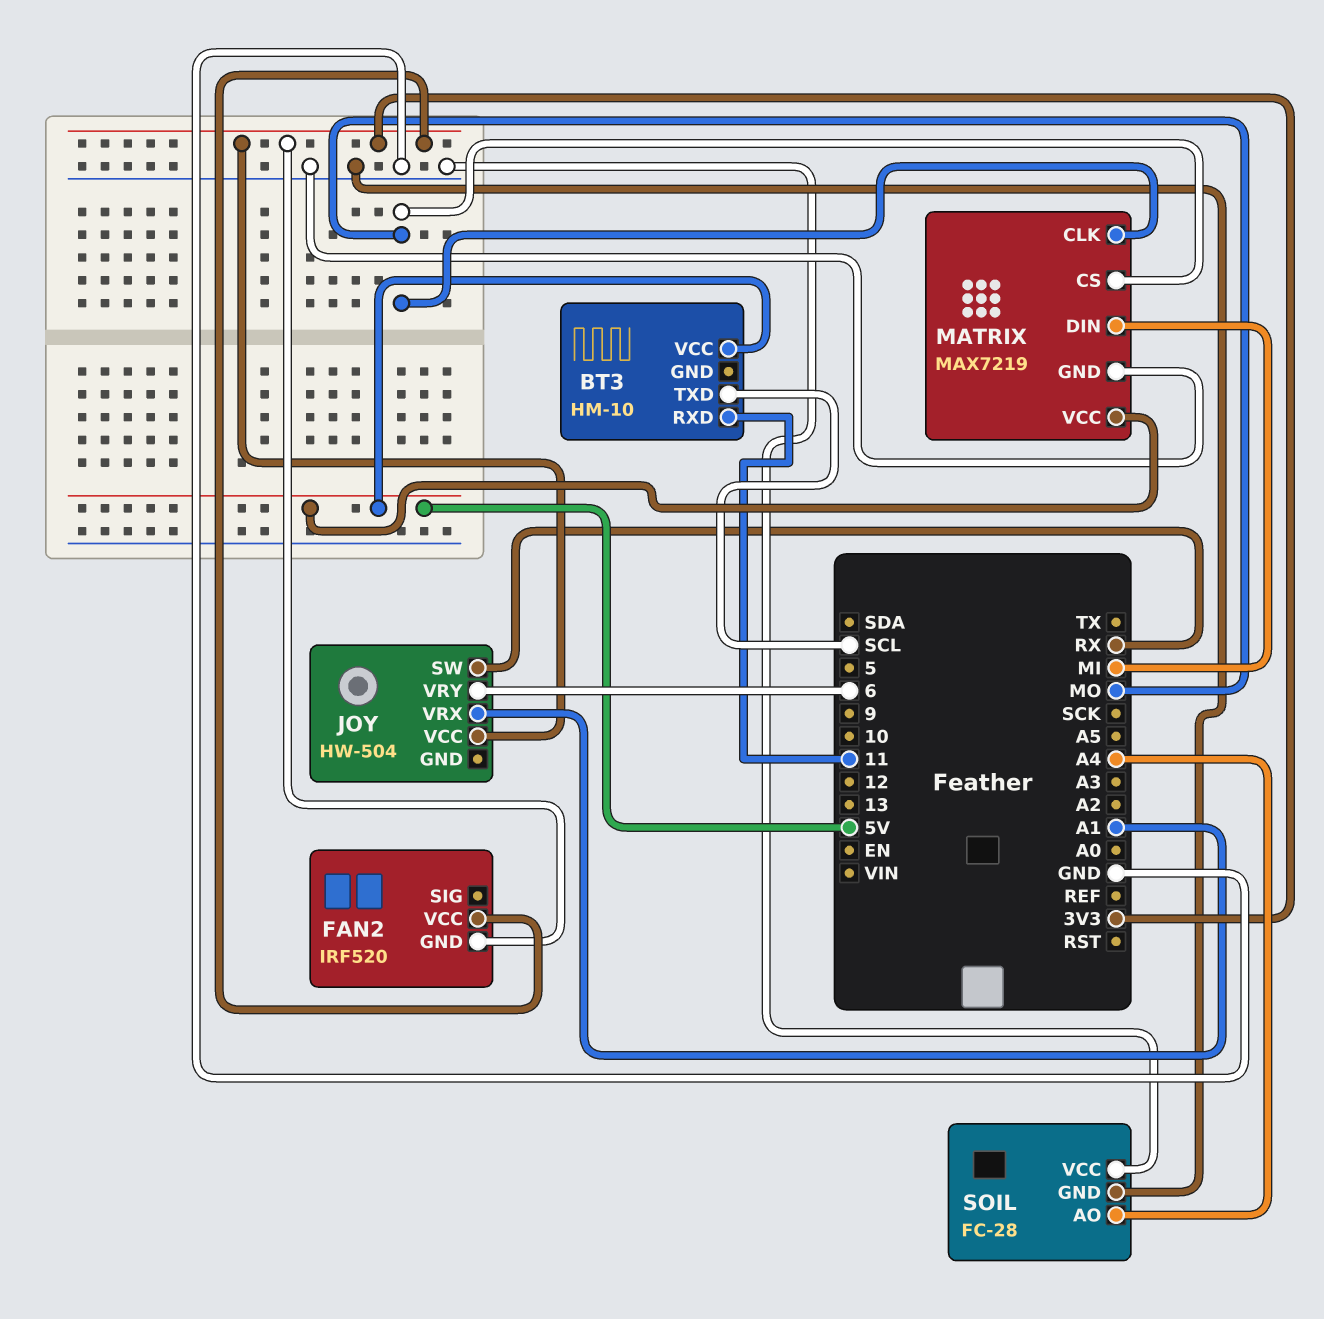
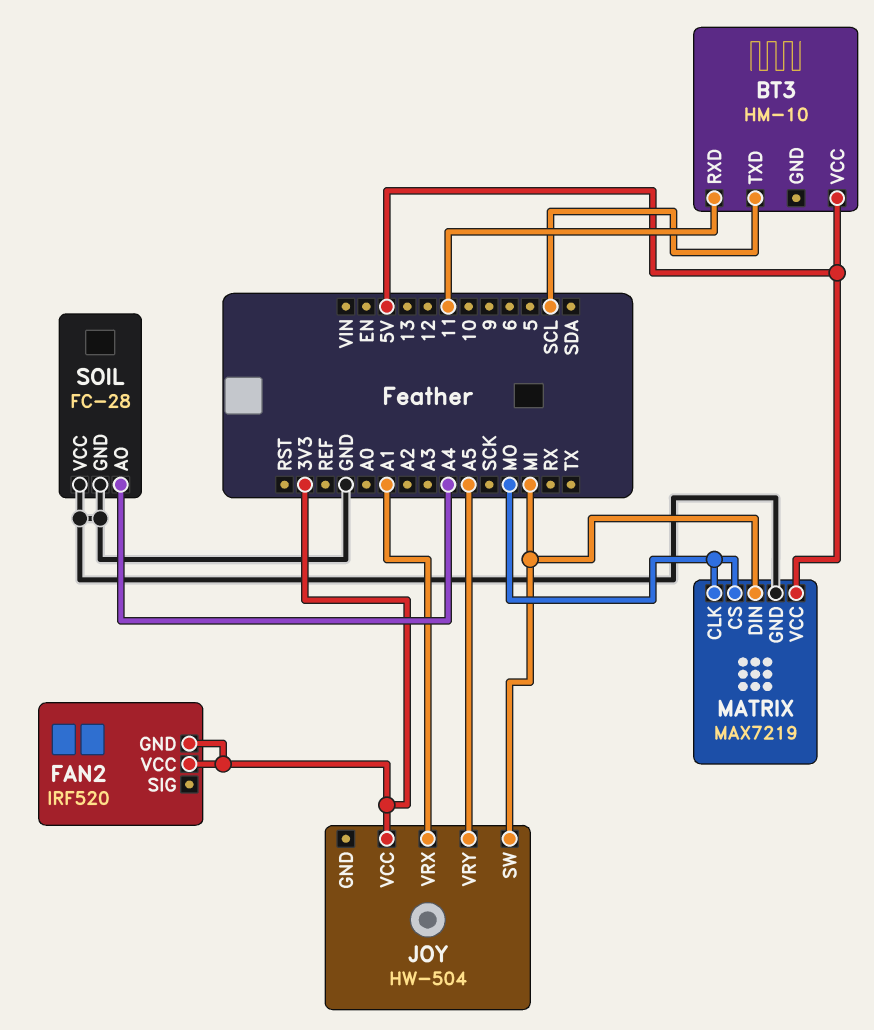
JOY pin SW: RX -> MI
JOY pin VRY: 6 -> A5

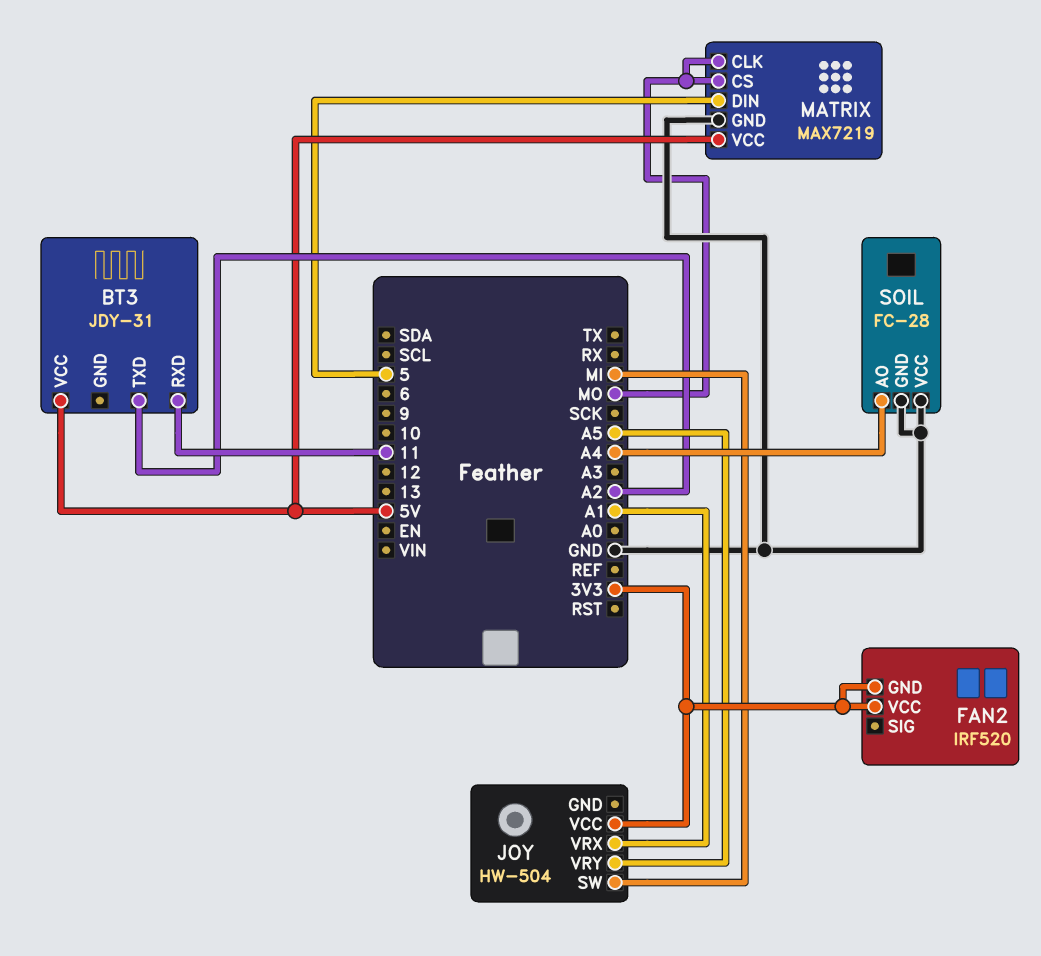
BT3: HM-10 -> JDY-31
BT3 pin TXD: SCL -> A2
MATRIX pin DIN: MI -> 5

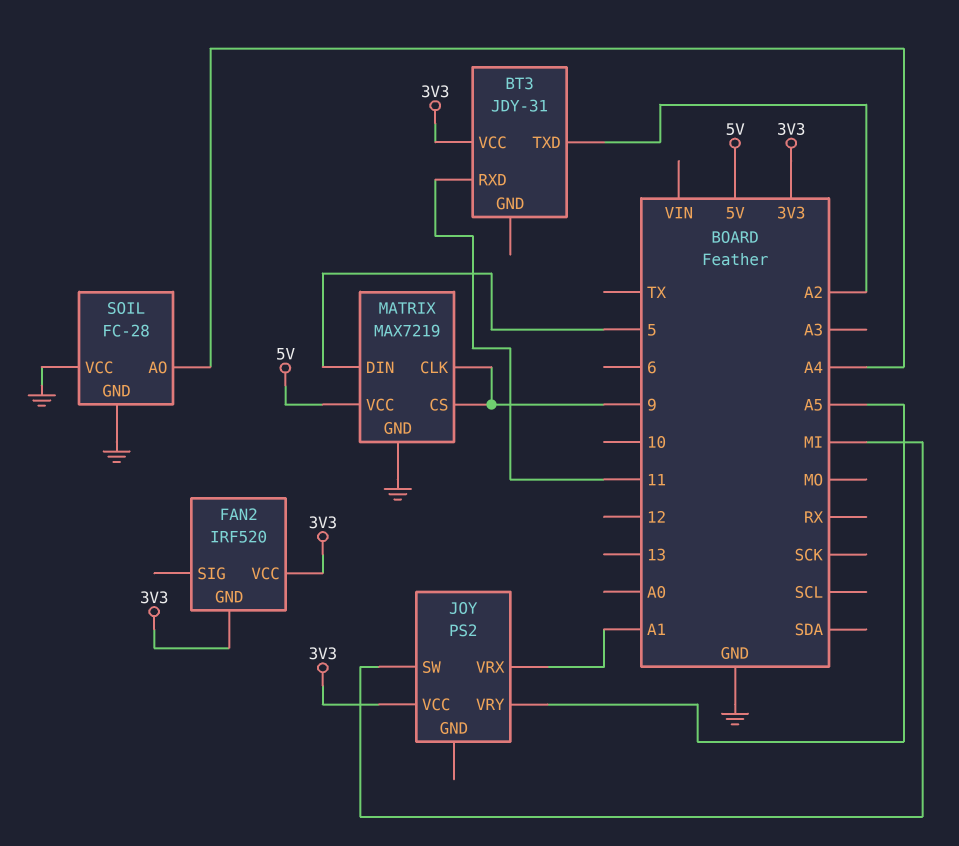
BT3 pin VCC: 5V -> 3V3
JOY: HW-504 -> PS2
MATRIX pin CLK: MO -> 9
MATRIX pin CS: MO -> 9

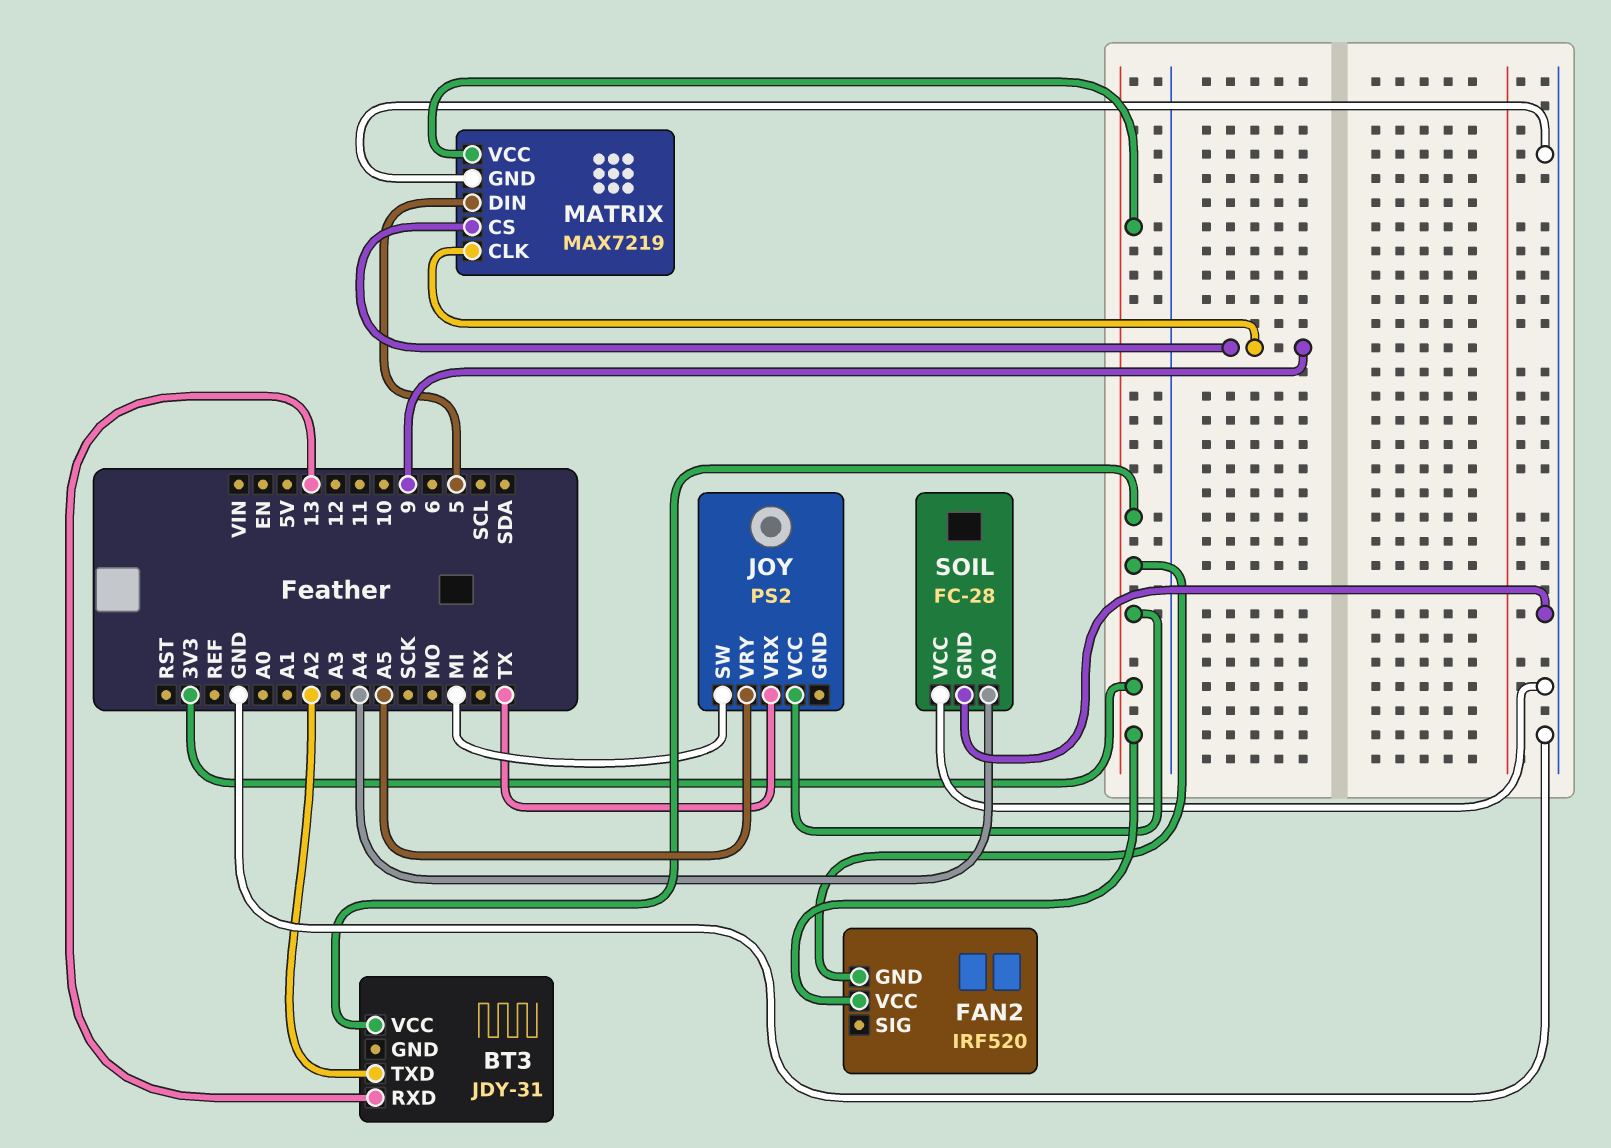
BT3 pin RXD: 11 -> 13
JOY pin VRX: A1 -> TX
MATRIX pin VCC: 5V -> 3V3

